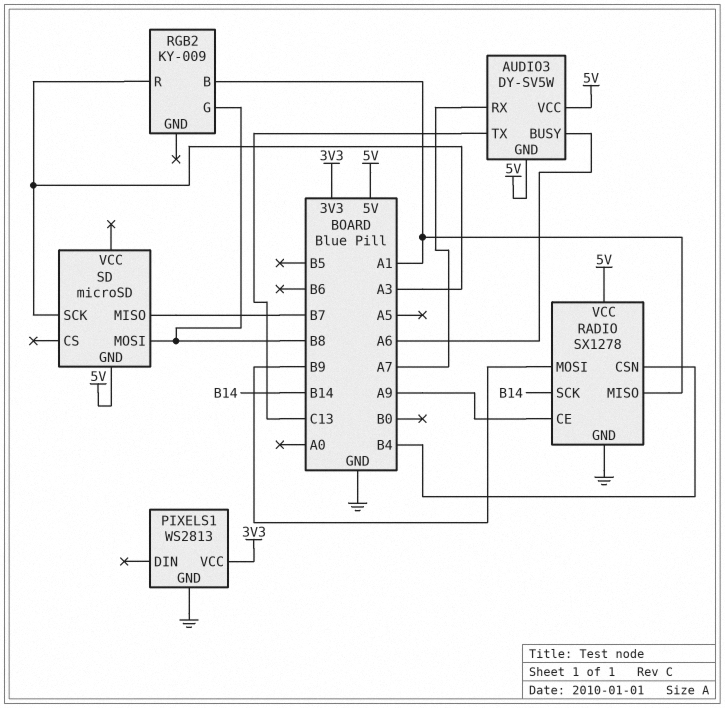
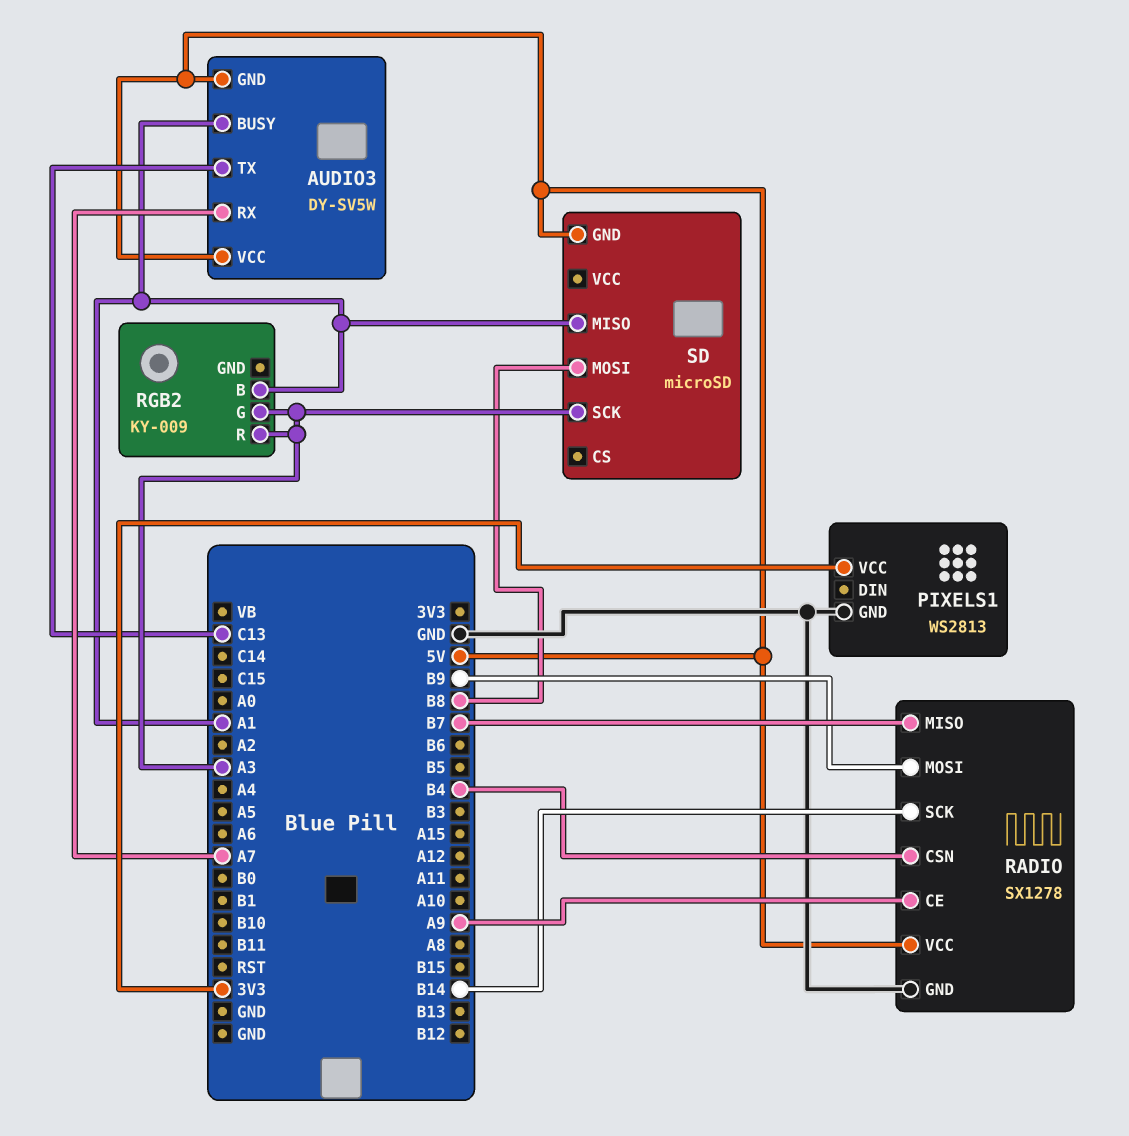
AUDIO3 pin BUSY: A6 -> A1
RADIO pin MISO: A1 -> B7
RGB2 pin G: B8 -> A3
SD pin MISO: B7 -> A1

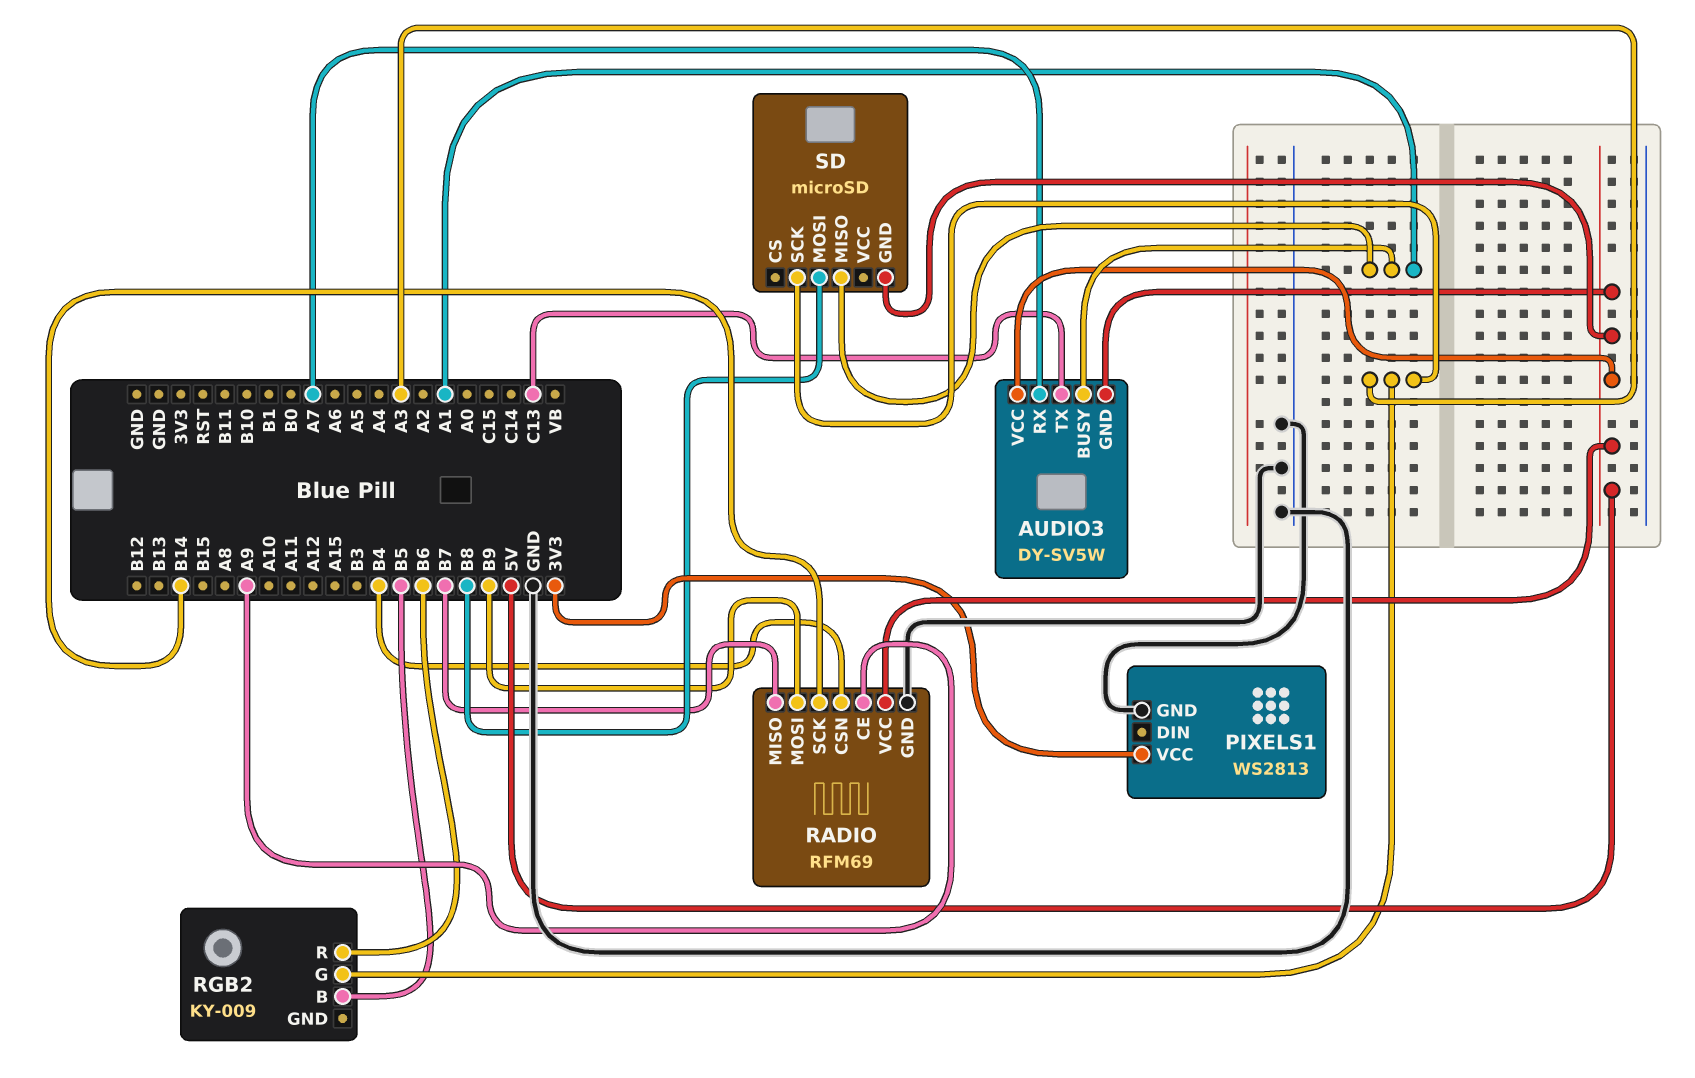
RADIO: SX1278 -> RFM69
RGB2 pin B: A1 -> B5
RGB2 pin R: A3 -> B6

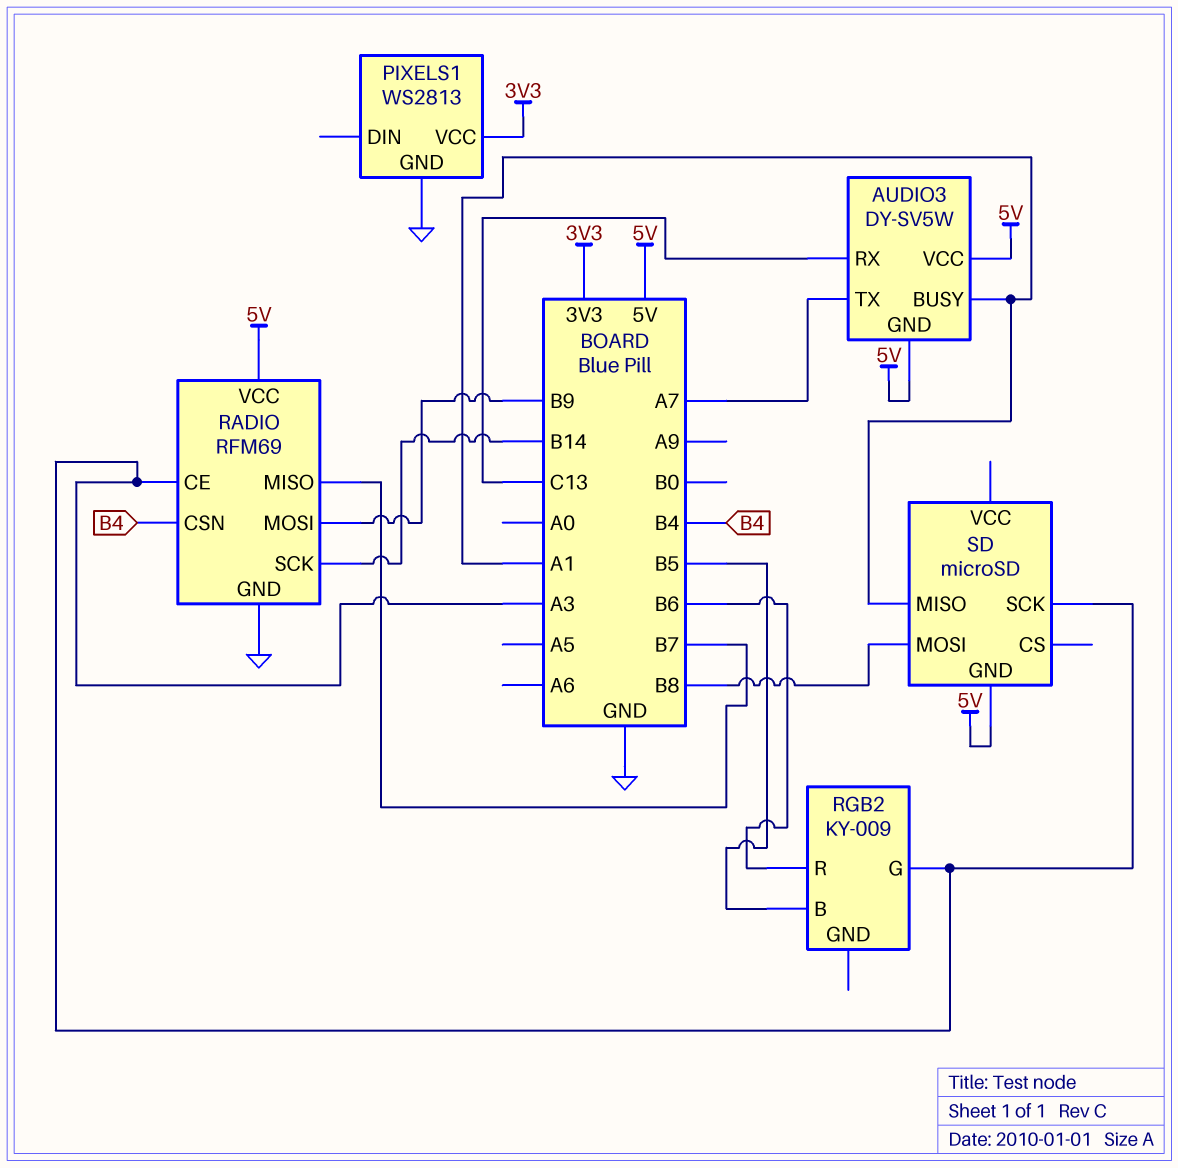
AUDIO3 pin RX: A7 -> C13
AUDIO3 pin TX: C13 -> A7
RADIO pin CE: A9 -> A3

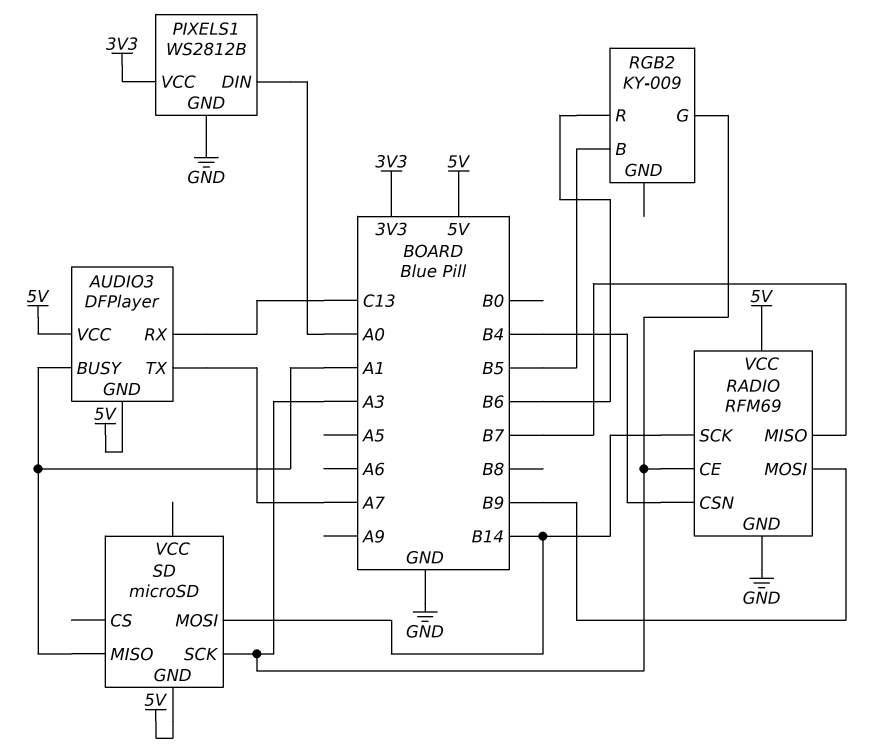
AUDIO3: DY-SV5W -> DFPlayer
PIXELS1: WS2813 -> WS2812B
PIXELS1 pin DIN: none -> A0
SD pin MOSI: B8 -> B14

